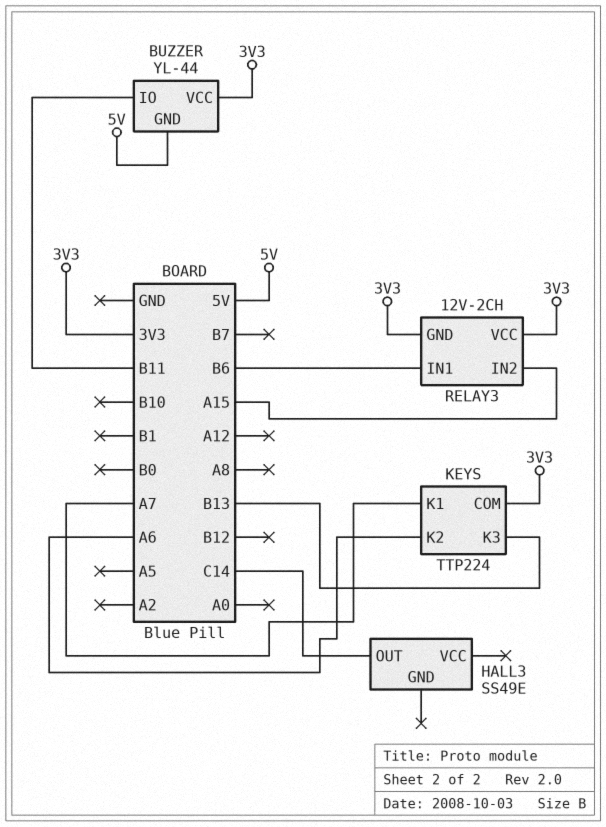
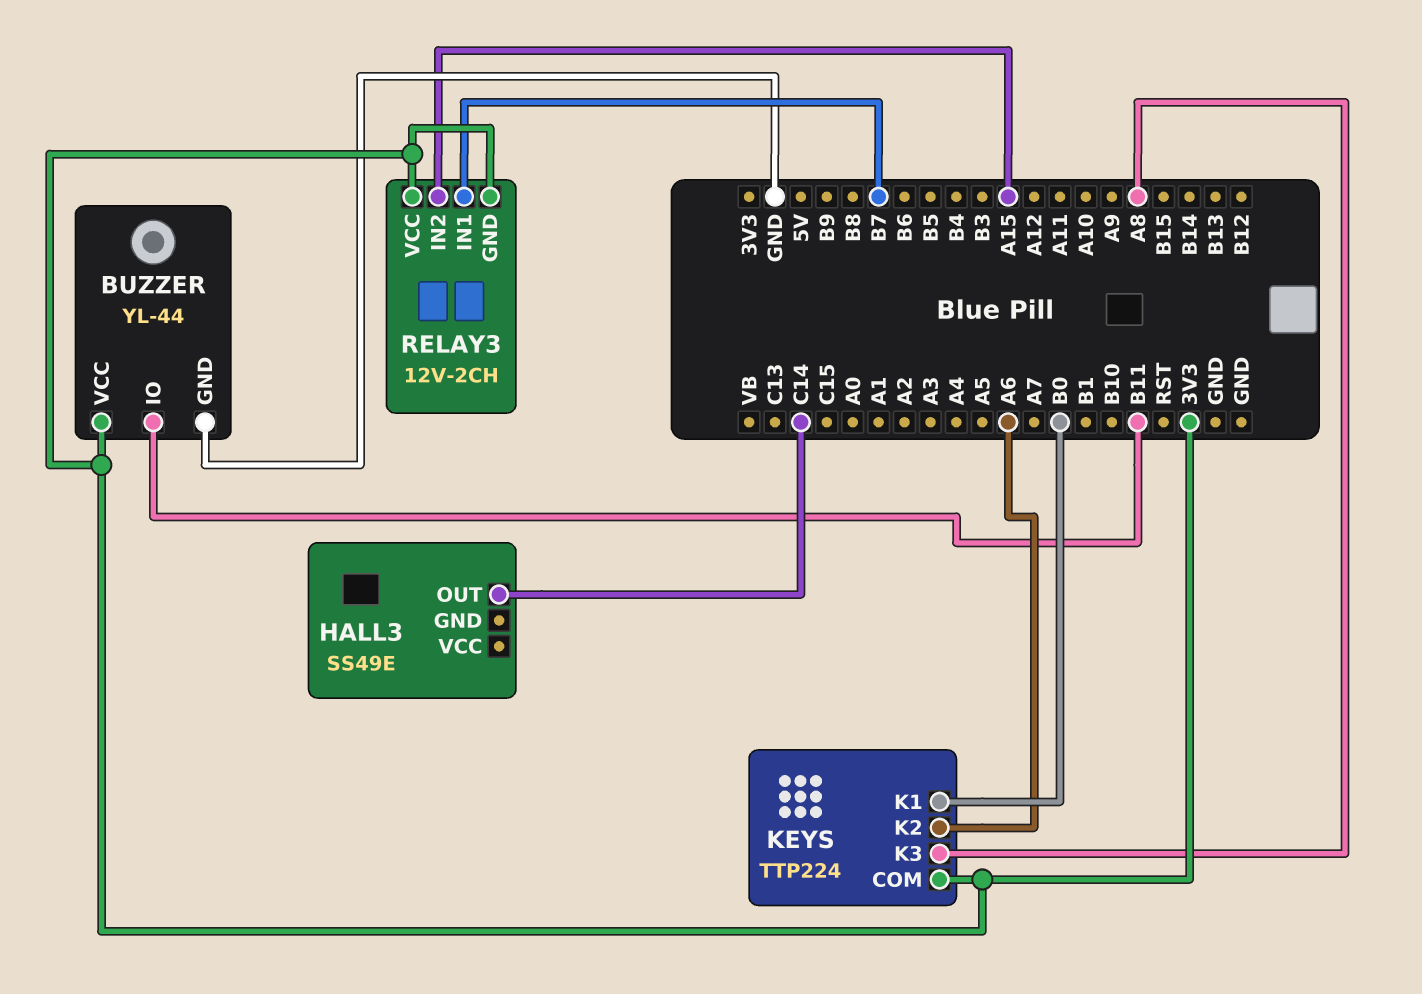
BUZZER pin GND: 5V -> GND
KEYS pin K1: A7 -> B0
KEYS pin K3: B13 -> A8
RELAY3 pin IN1: B6 -> B7

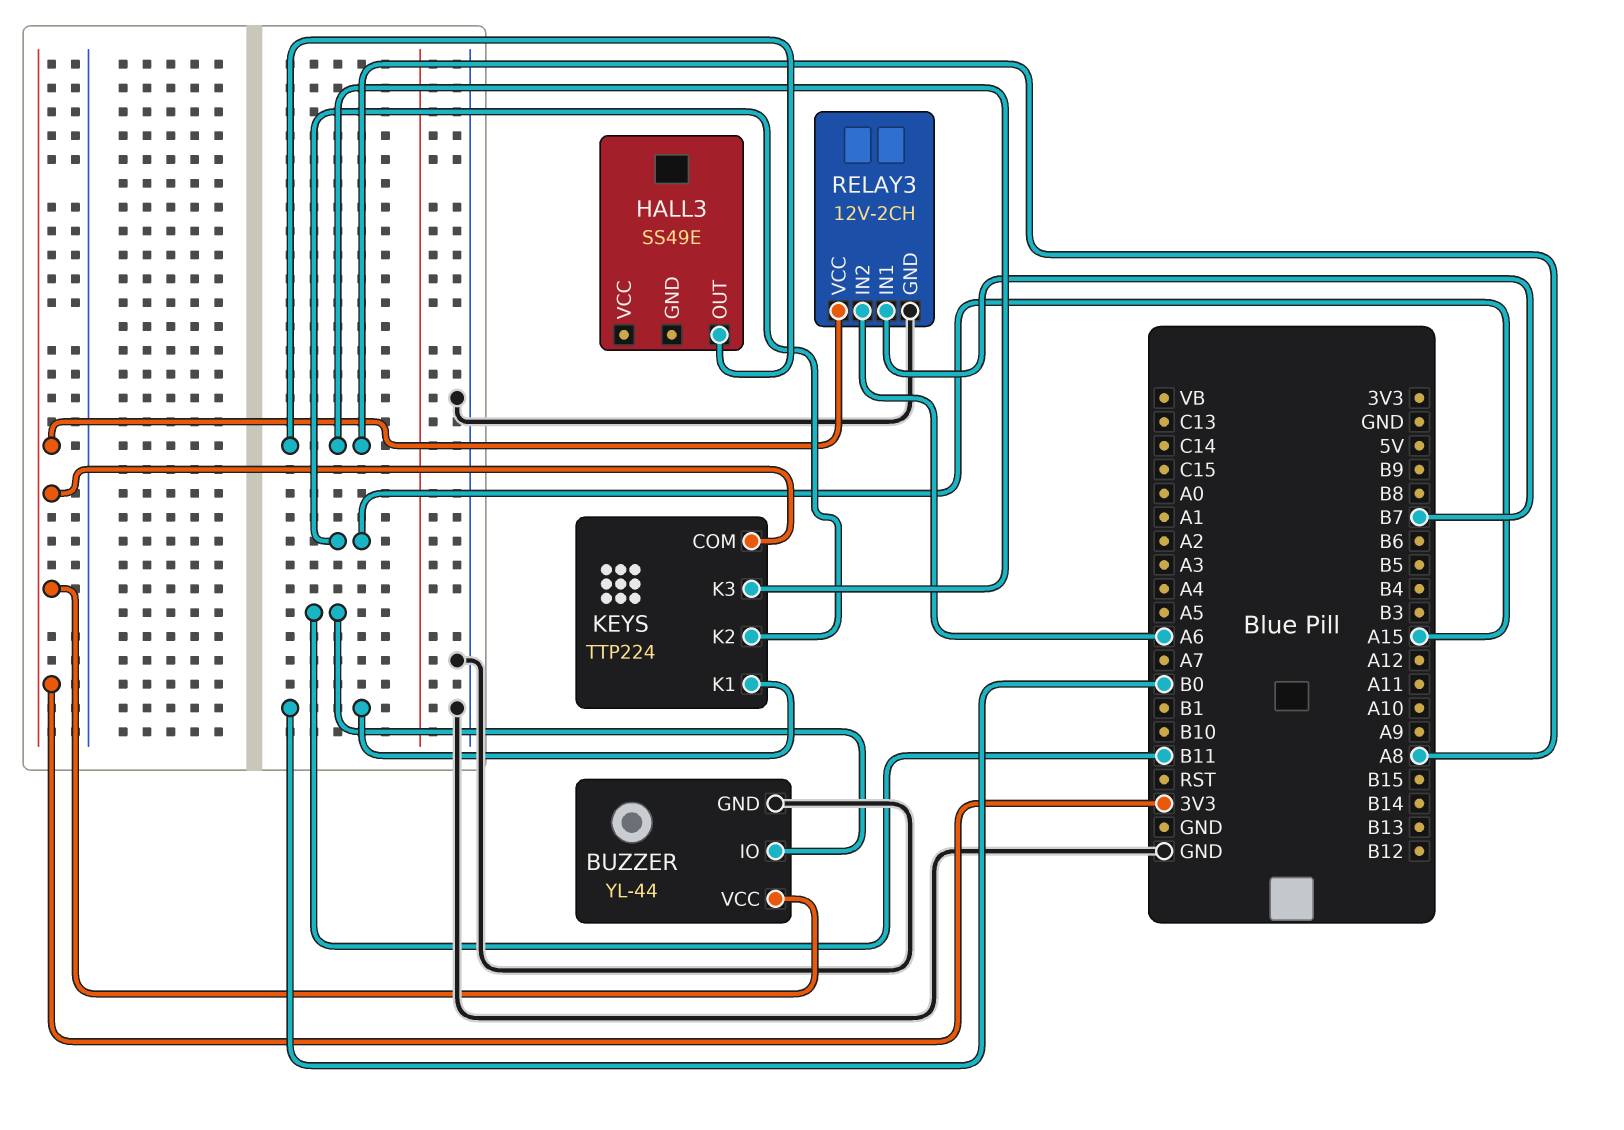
HALL3 pin OUT: C14 -> A8
KEYS pin K2: A6 -> A15
RELAY3 pin GND: 3V3 -> GND
RELAY3 pin IN2: A15 -> A6

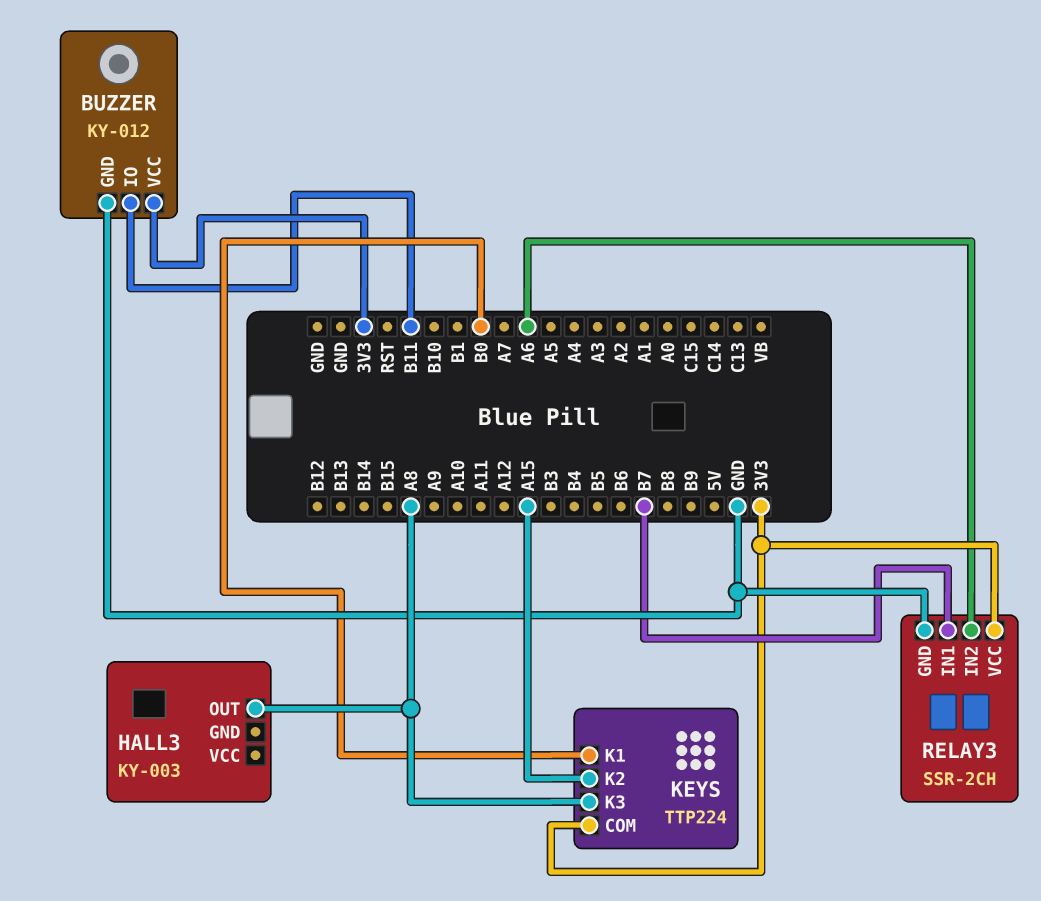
BUZZER: YL-44 -> KY-012
HALL3: SS49E -> KY-003
RELAY3: 12V-2CH -> SSR-2CH

